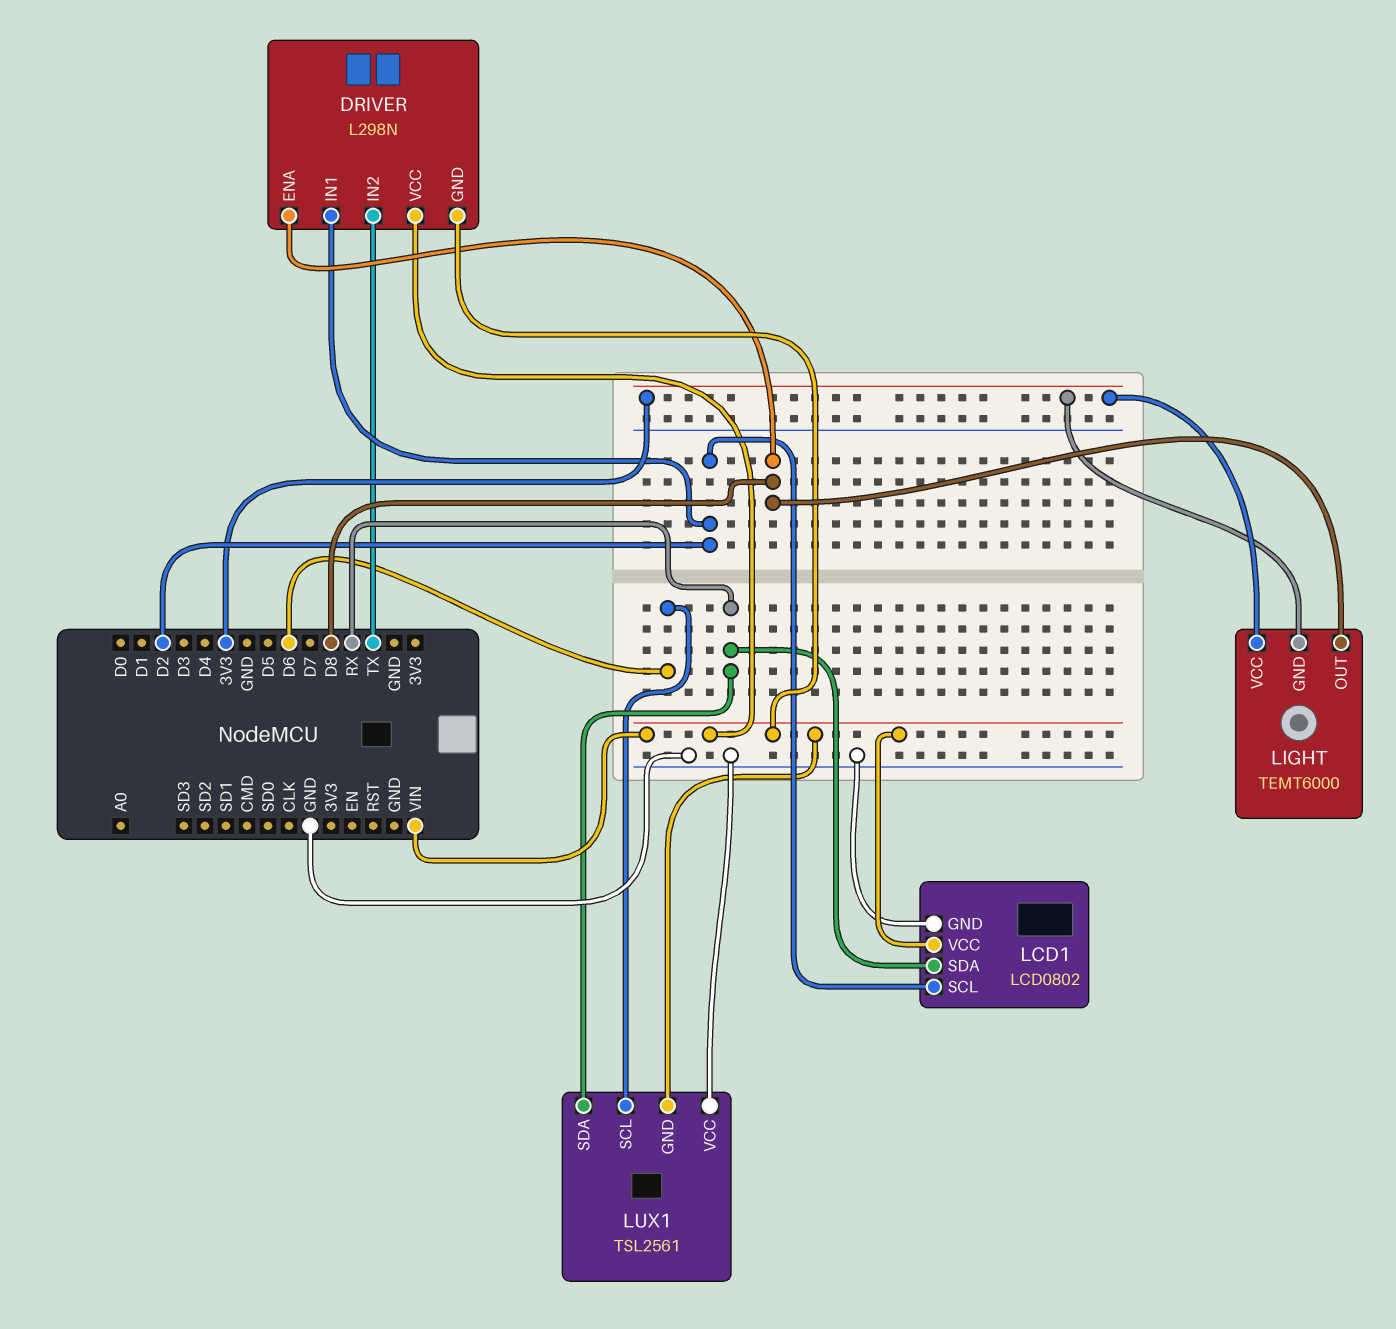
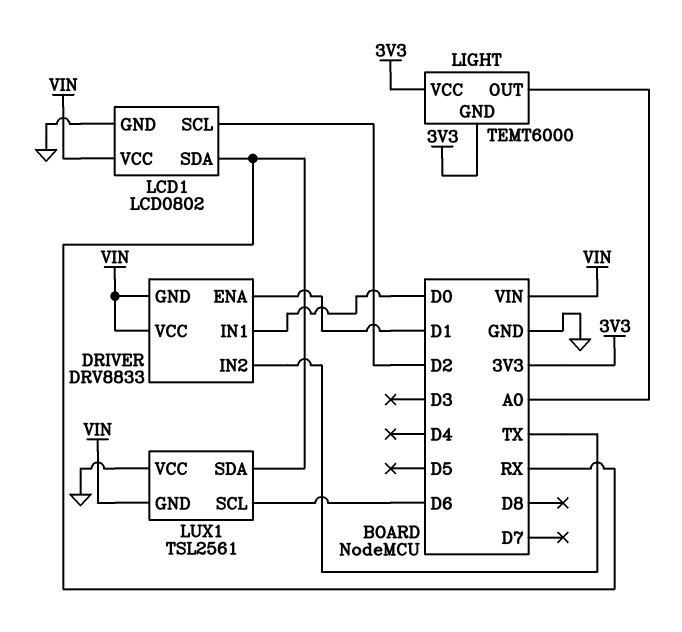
DRIVER: L298N -> DRV8833
DRIVER pin ENA: D8 -> D1
DRIVER pin IN1: D2 -> D0
LIGHT pin OUT: D8 -> A0

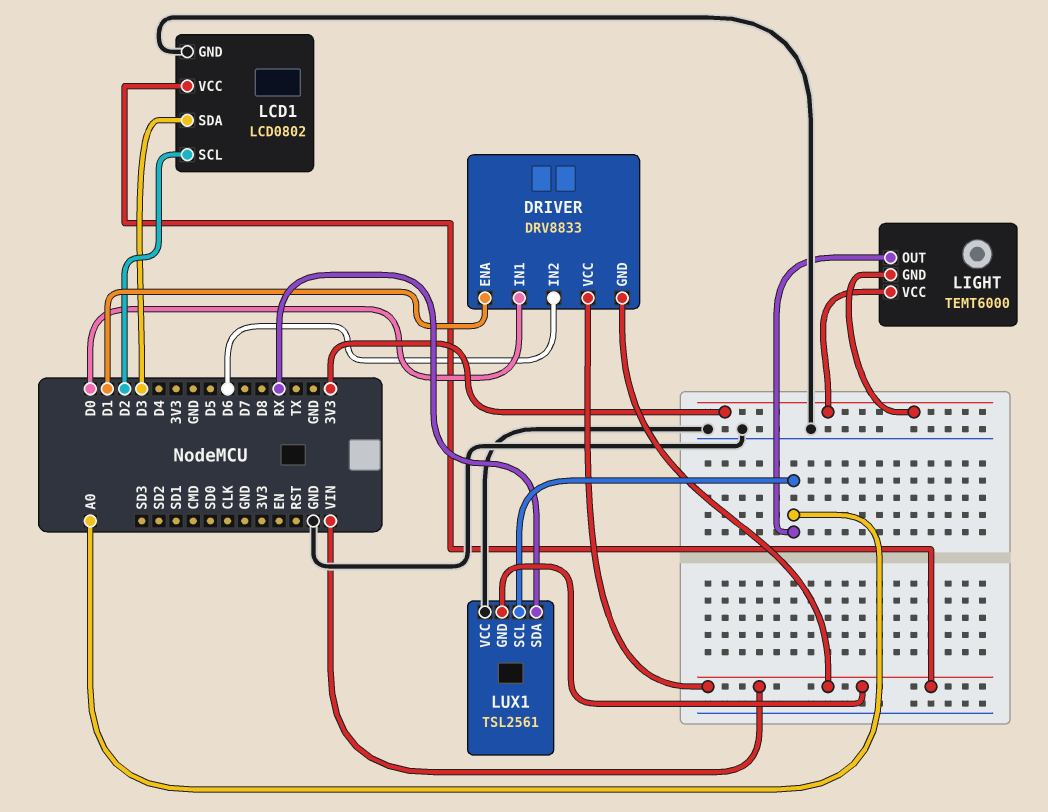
DRIVER pin IN2: TX -> D6
LCD1 pin SDA: RX -> D3
LUX1 pin SCL: D6 -> A0

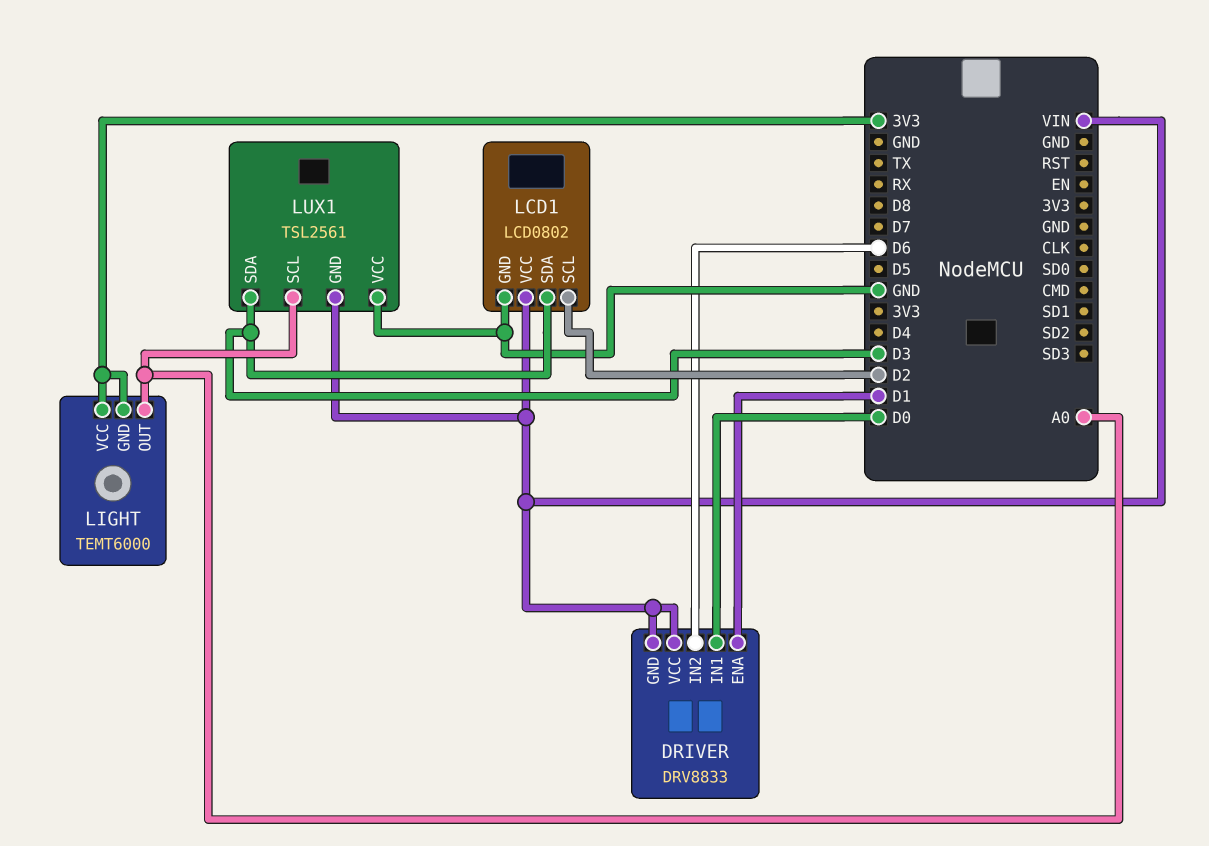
LUX1 pin SDA: RX -> D3

